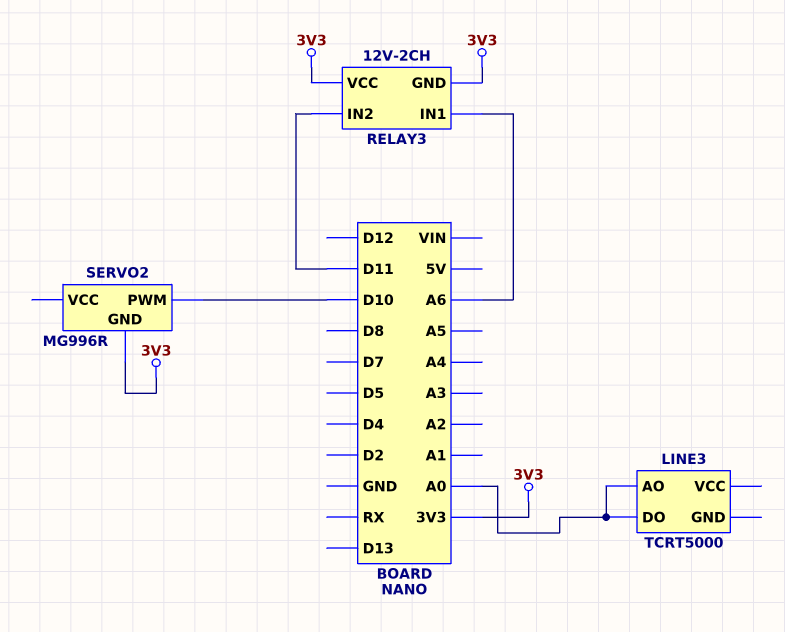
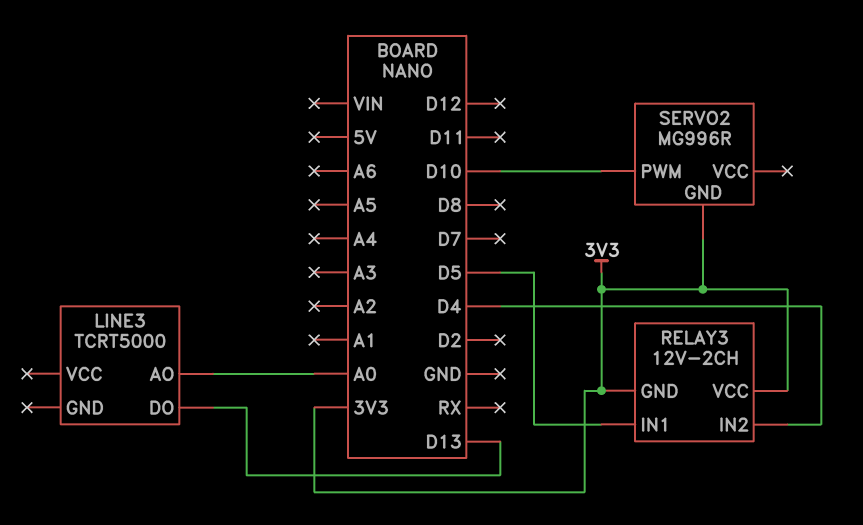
LINE3 pin DO: A0 -> D13
RELAY3 pin IN1: A6 -> D5
RELAY3 pin IN2: D11 -> D4

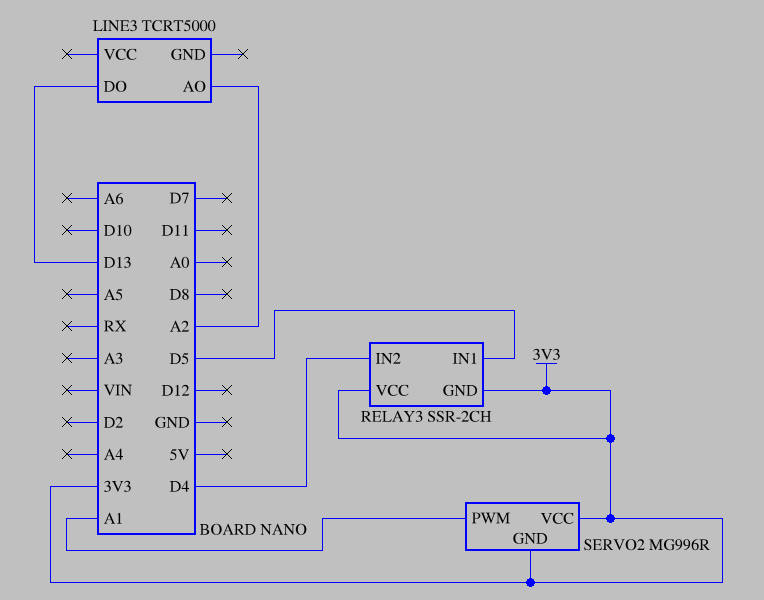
LINE3 pin AO: A0 -> A2
RELAY3: 12V-2CH -> SSR-2CH
SERVO2 pin PWM: D10 -> A1
SERVO2 pin VCC: none -> 3V3

